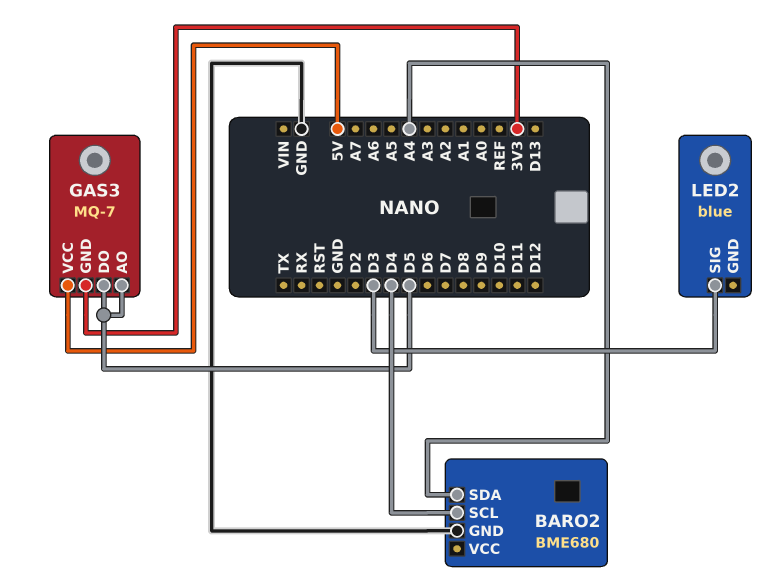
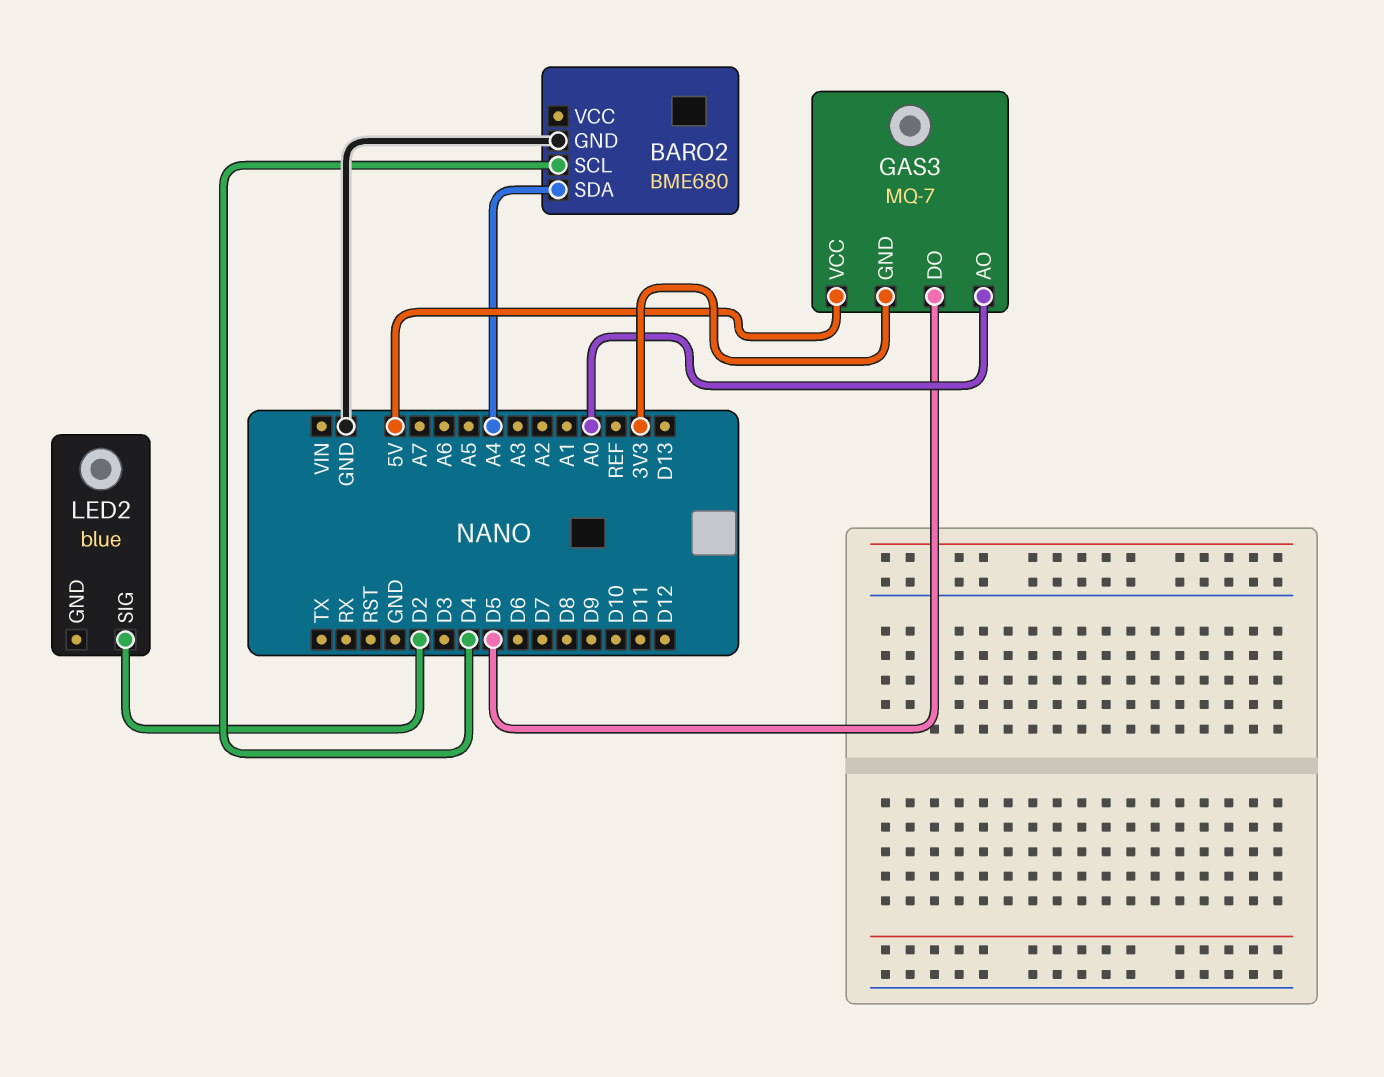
GAS3 pin AO: D5 -> A0
LED2 pin SIG: D3 -> D2

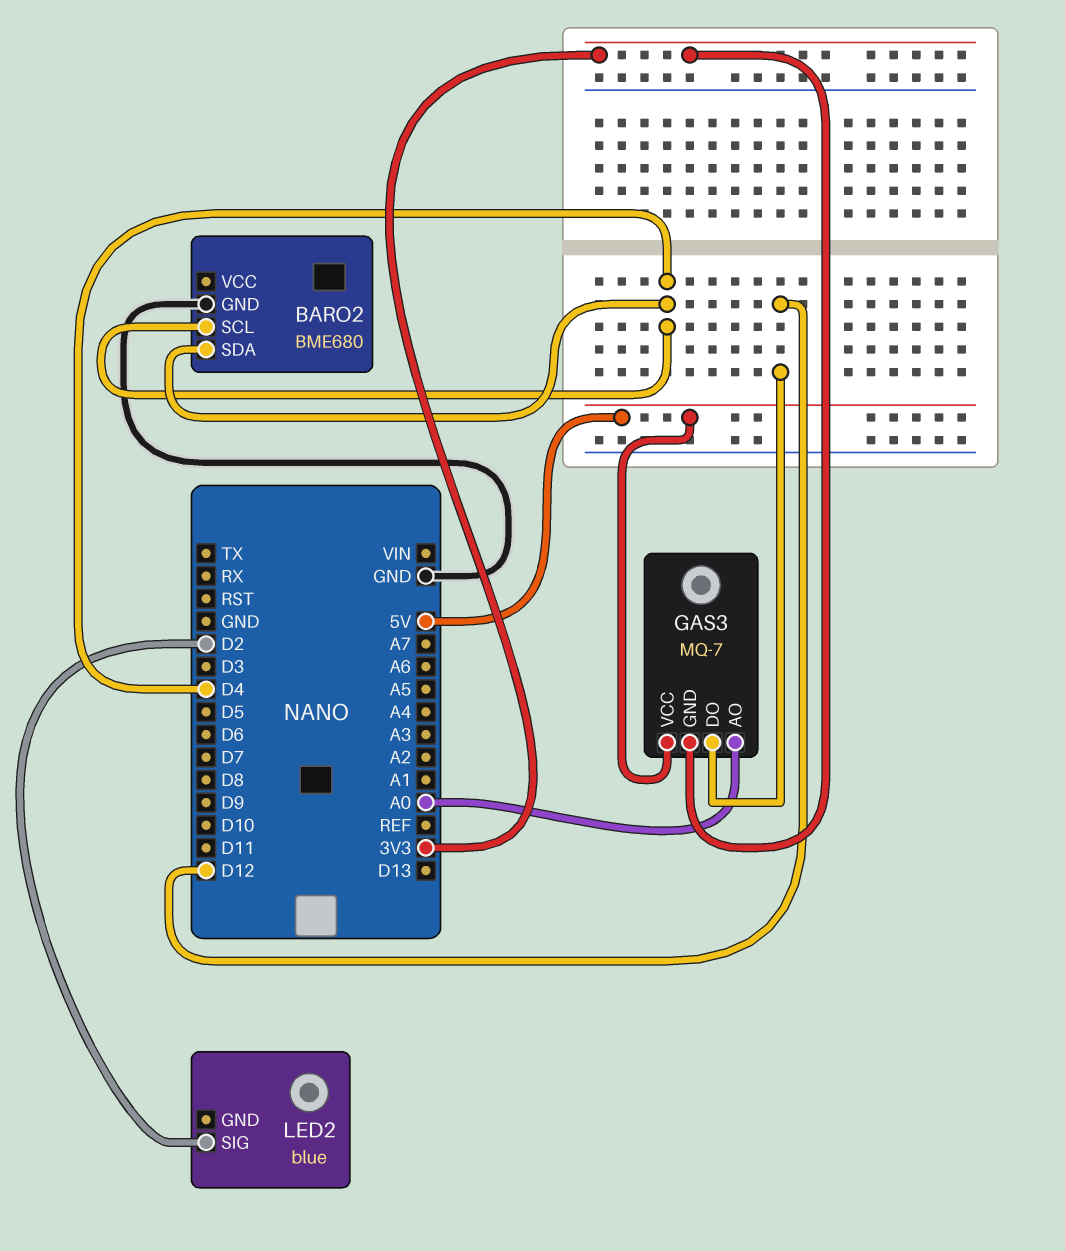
BARO2 pin SDA: A4 -> D4
GAS3 pin DO: D5 -> D12

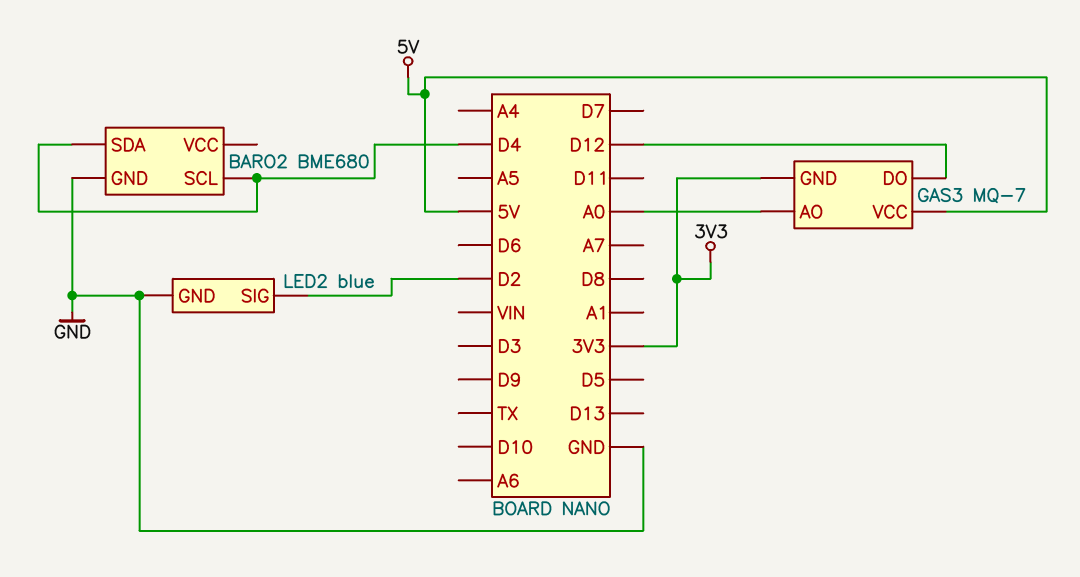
LED2 pin GND: none -> GND

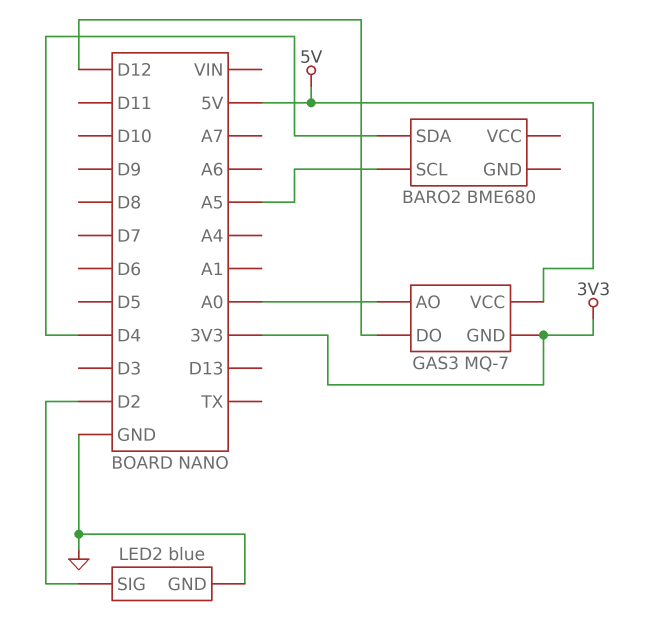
BARO2 pin GND: GND -> none
BARO2 pin SCL: D4 -> A5

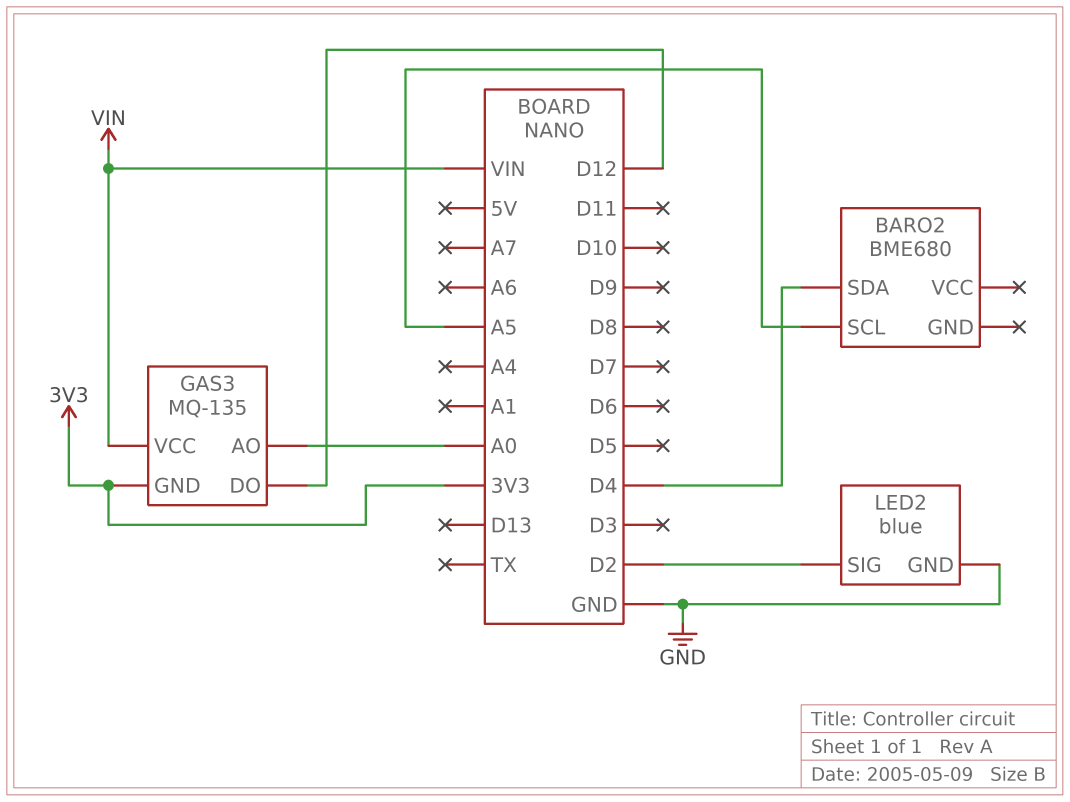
GAS3: MQ-7 -> MQ-135
GAS3 pin VCC: 5V -> VIN

